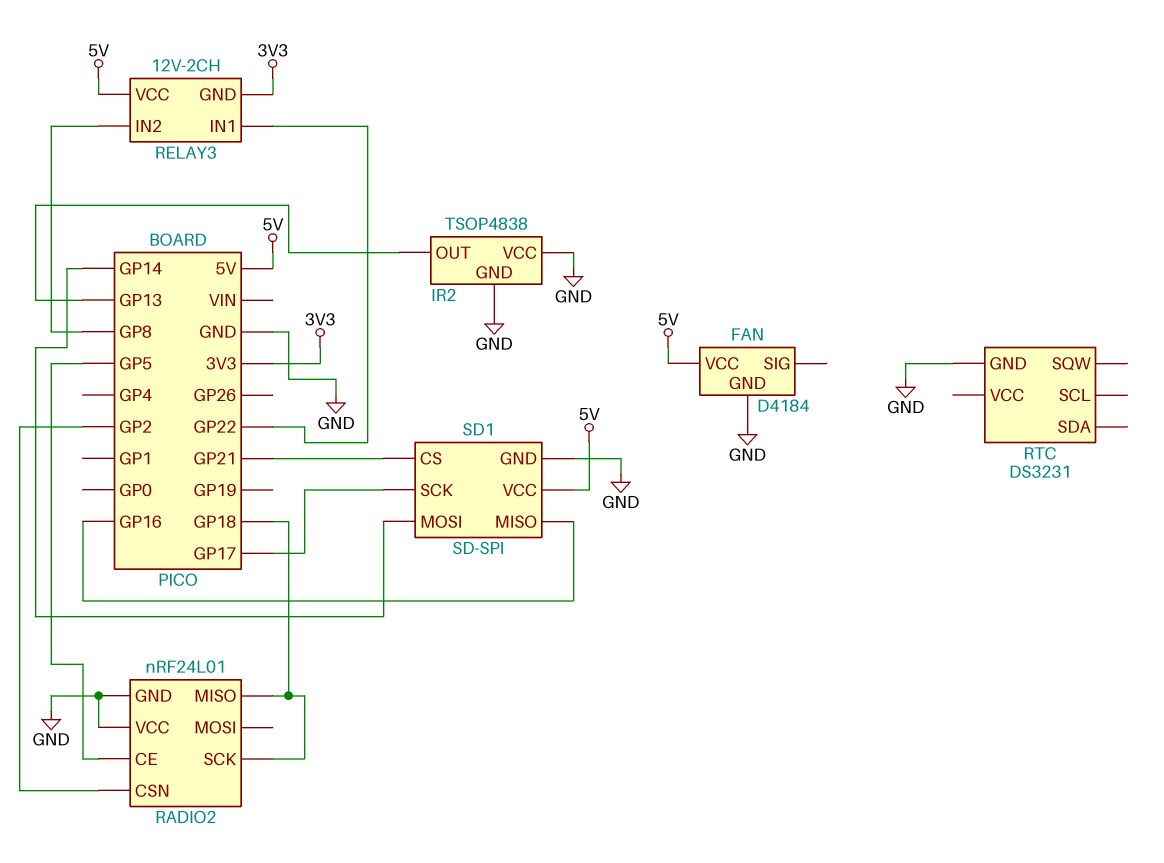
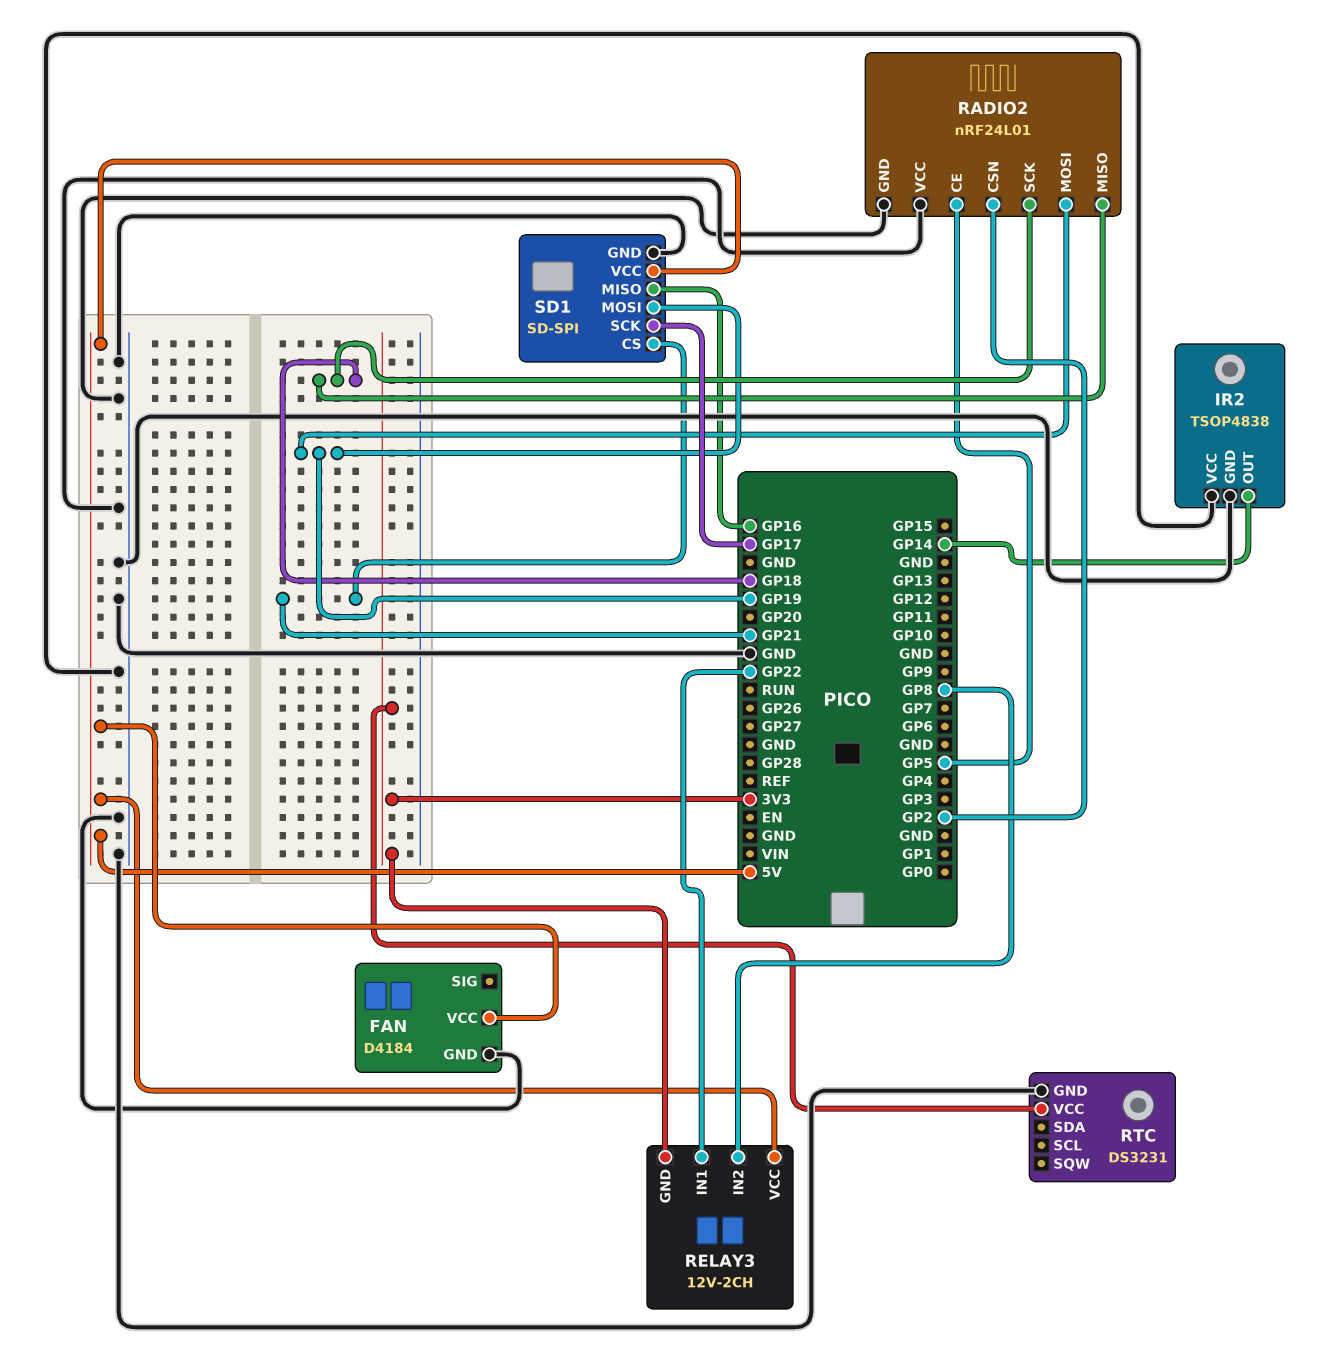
IR2 pin OUT: GP13 -> GP14
RADIO2 pin MOSI: none -> GP19
RTC pin VCC: none -> 3V3
SD1 pin MOSI: GP14 -> GP19

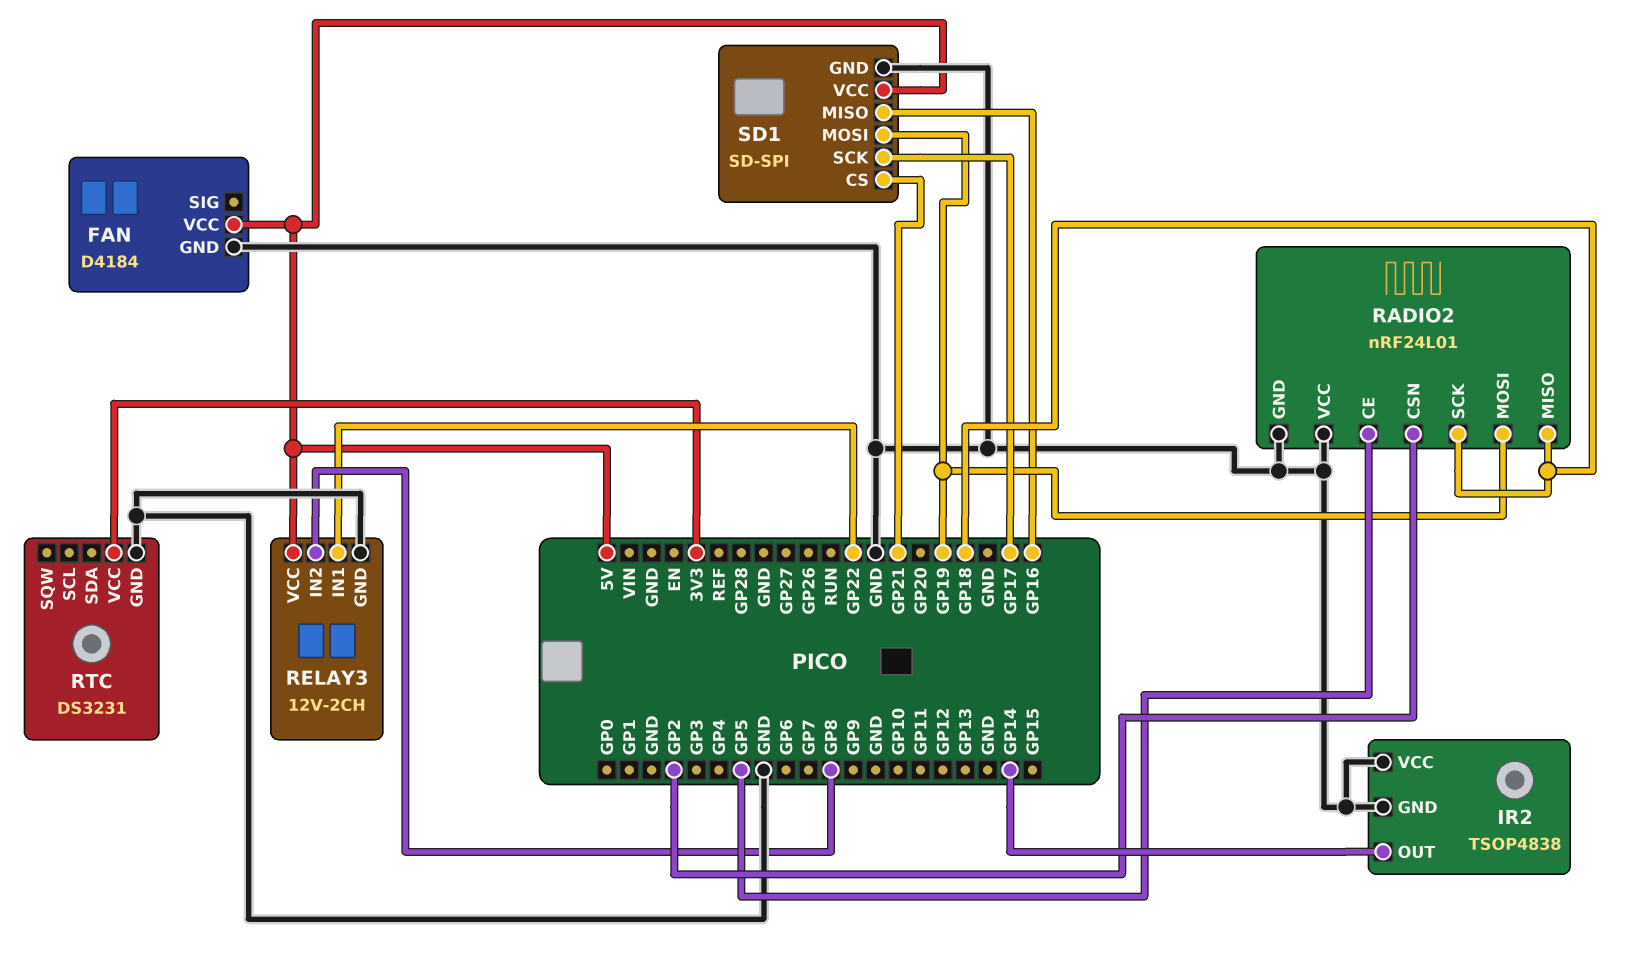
RELAY3 pin GND: 3V3 -> GND

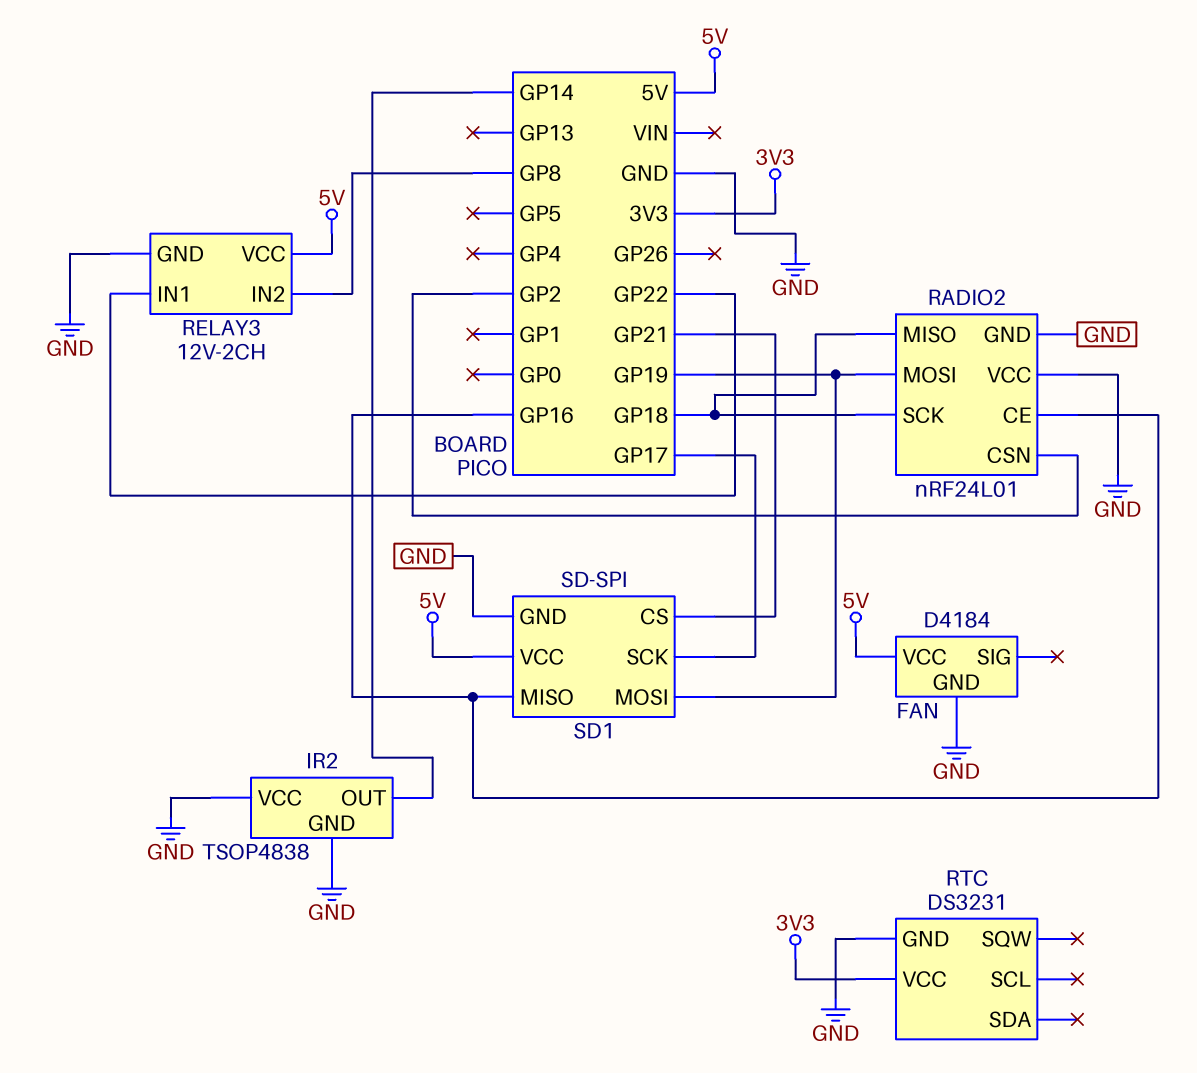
RADIO2 pin CE: GP5 -> GP16

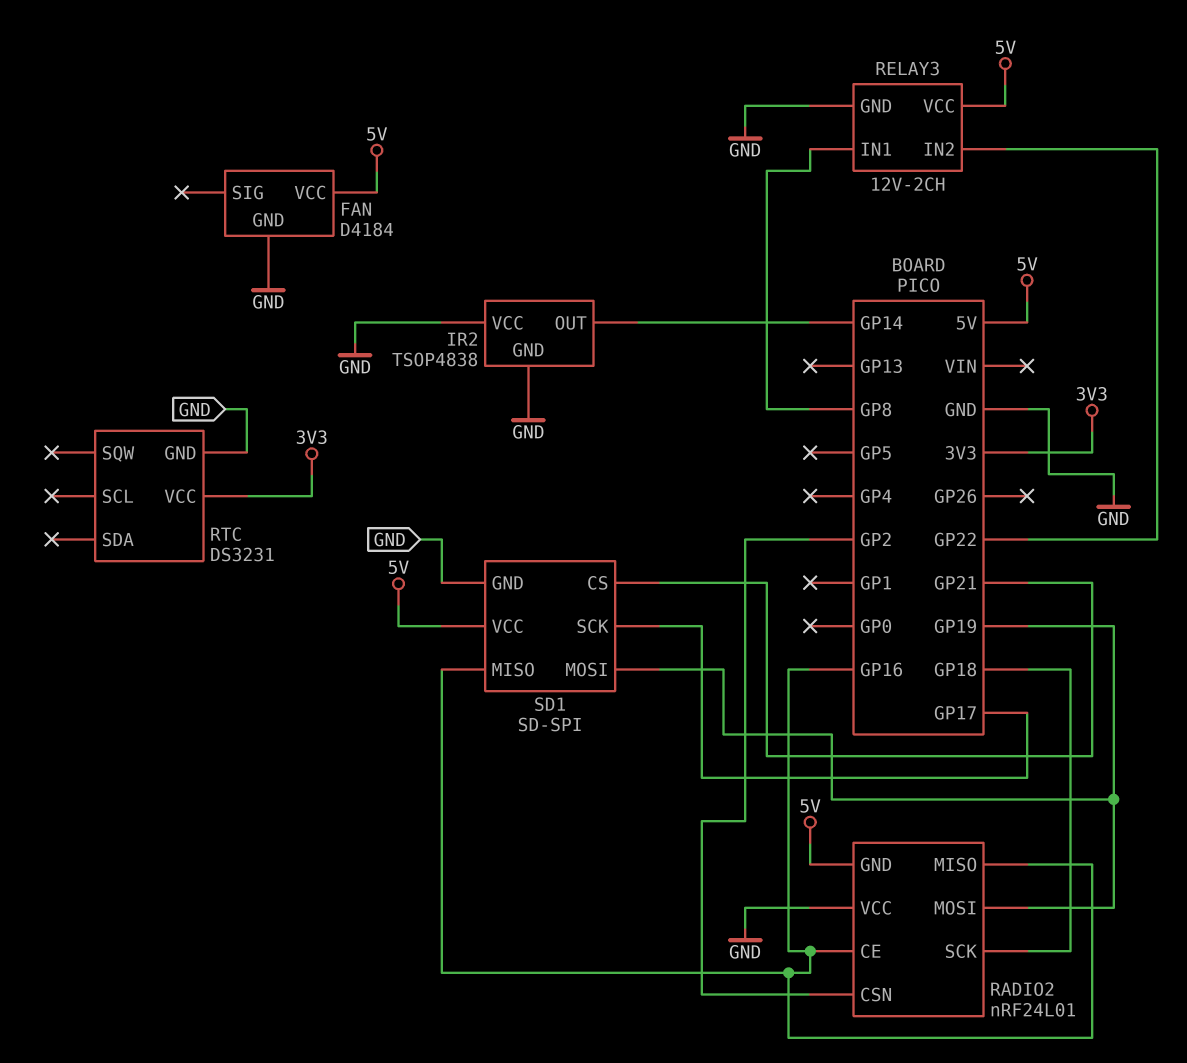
RADIO2 pin GND: GND -> 5V
RADIO2 pin MISO: GP18 -> GP16
RELAY3 pin IN1: GP22 -> GP8
RELAY3 pin IN2: GP8 -> GP22

